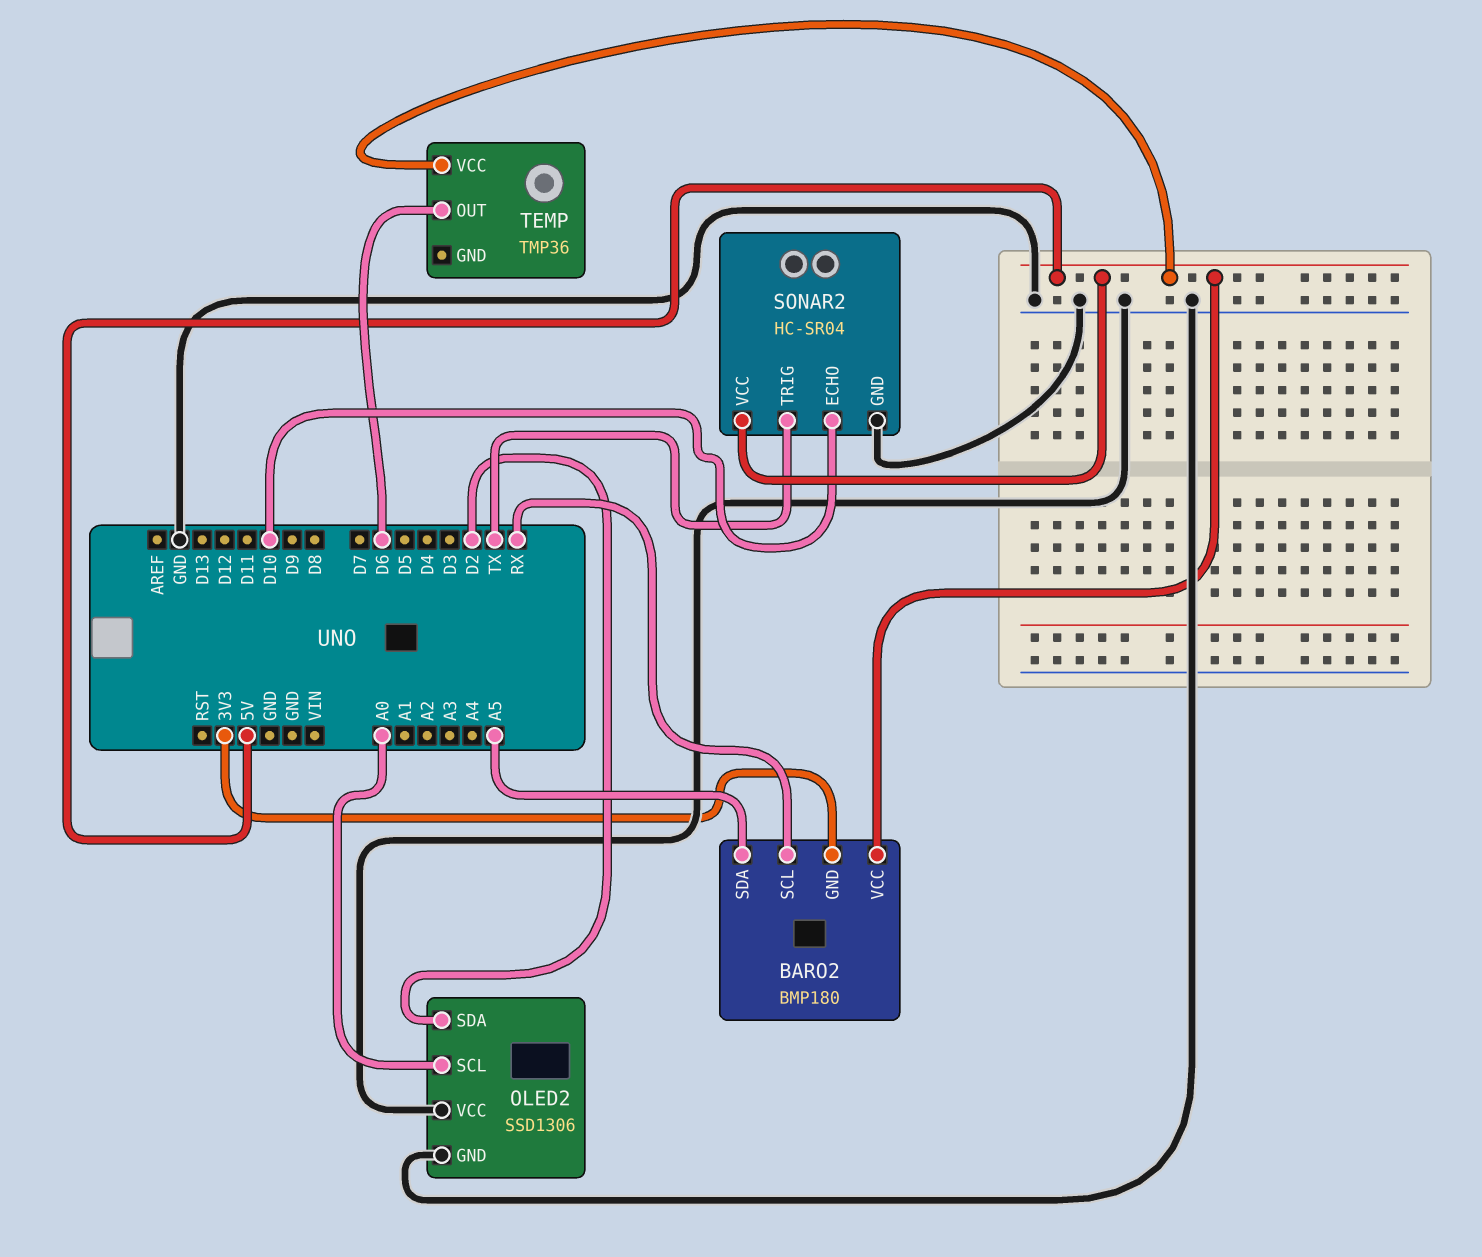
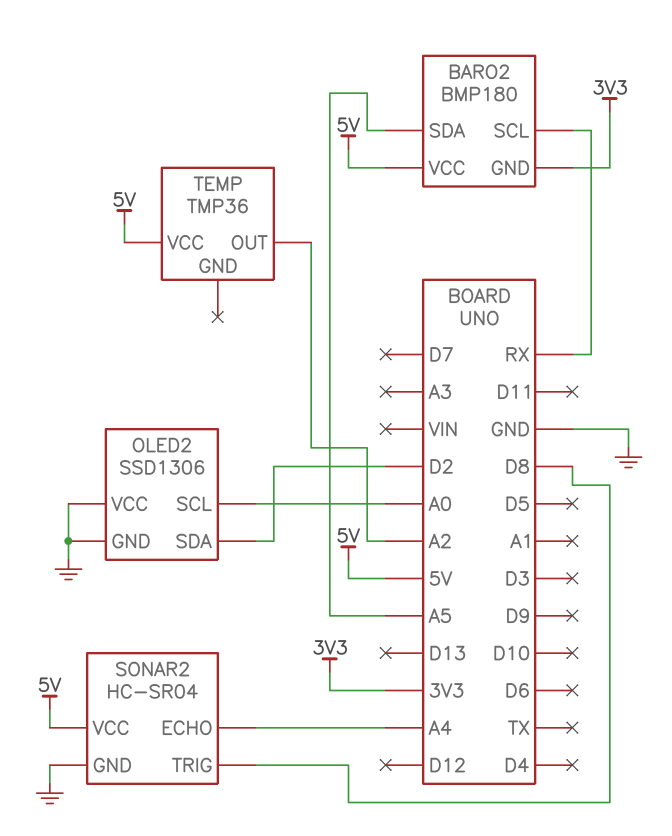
SONAR2 pin ECHO: D10 -> A4
SONAR2 pin TRIG: TX -> D8
TEMP pin OUT: D6 -> A2

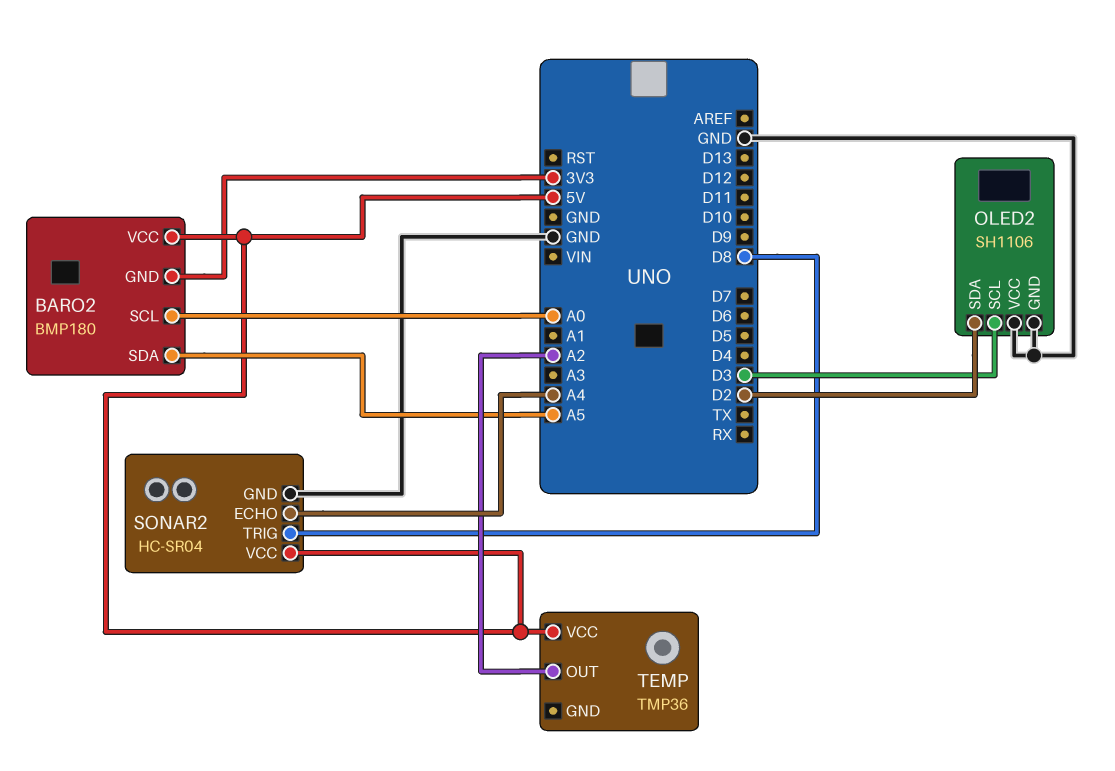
BARO2 pin SCL: RX -> A0
OLED2: SSD1306 -> SH1106
OLED2 pin SCL: A0 -> D3

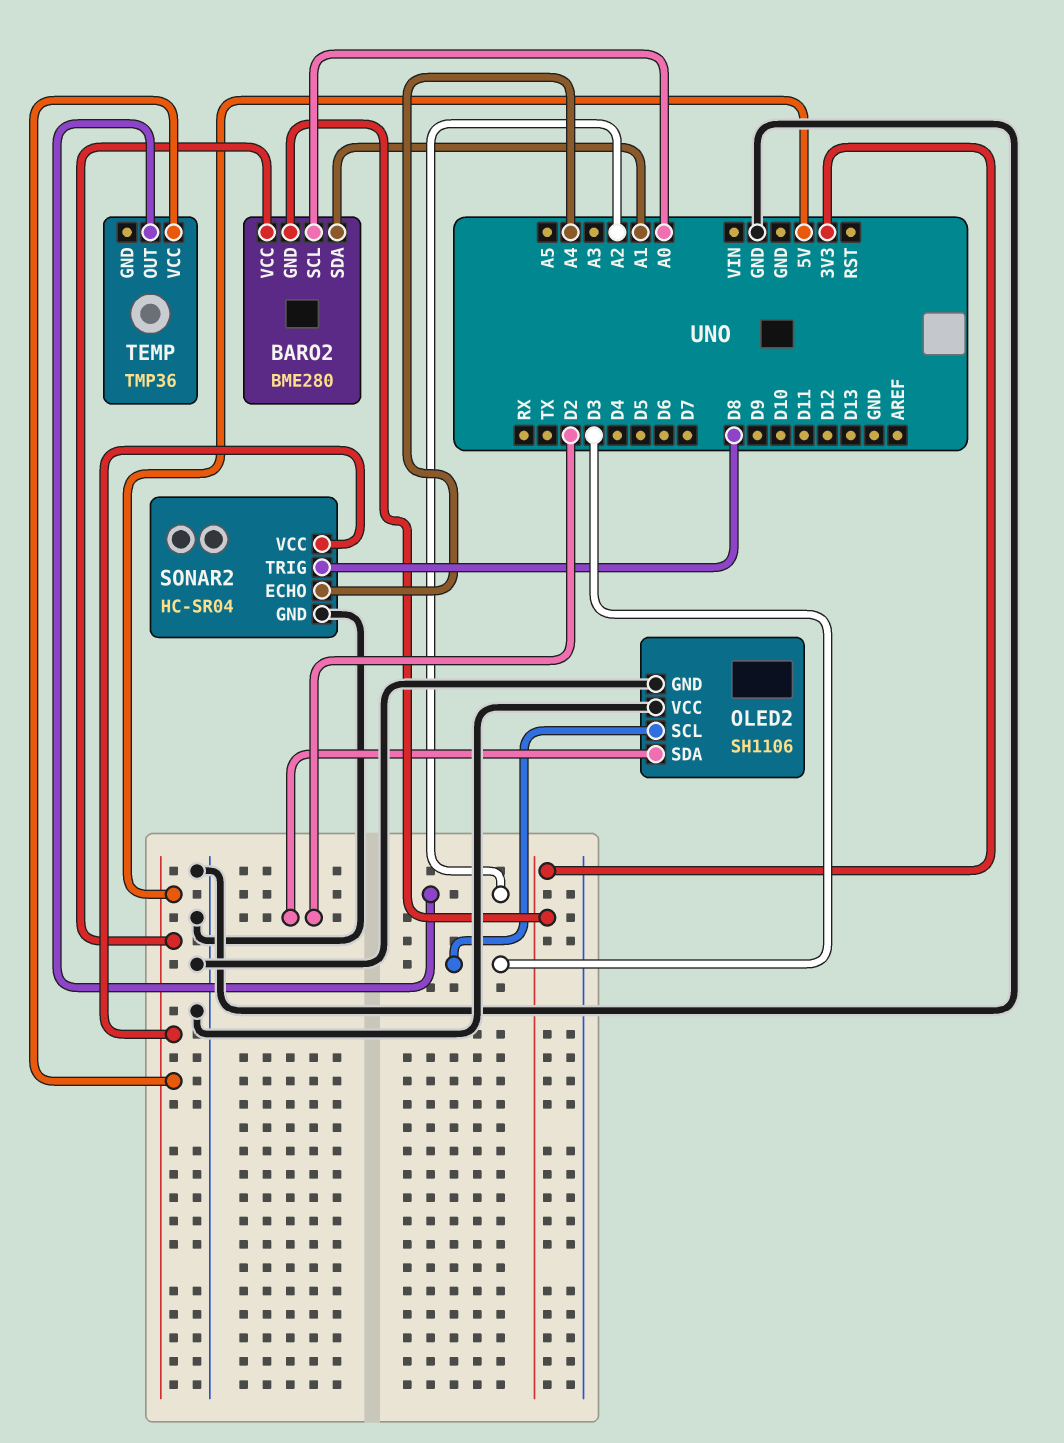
BARO2: BMP180 -> BME280
BARO2 pin SDA: A5 -> A1

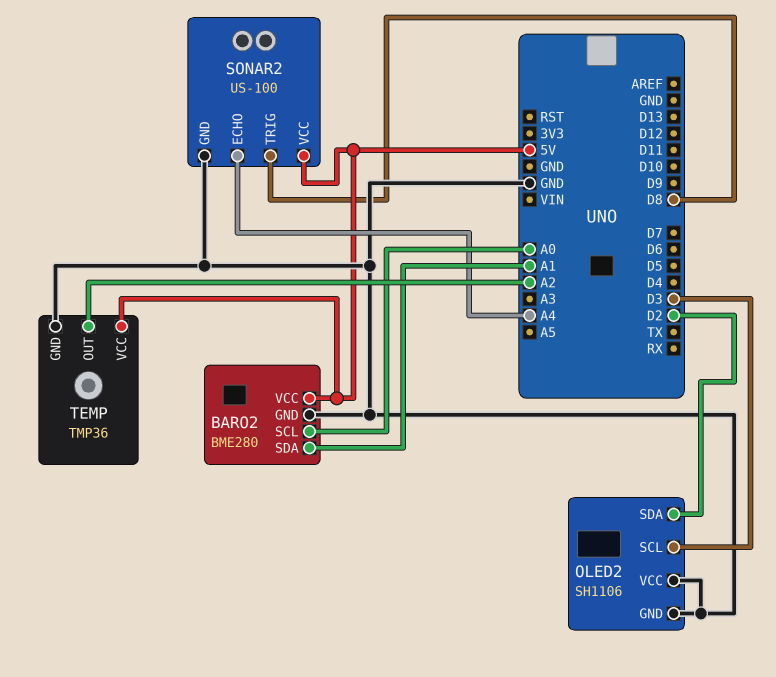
BARO2 pin GND: 3V3 -> GND
SONAR2: HC-SR04 -> US-100
TEMP pin GND: none -> GND

